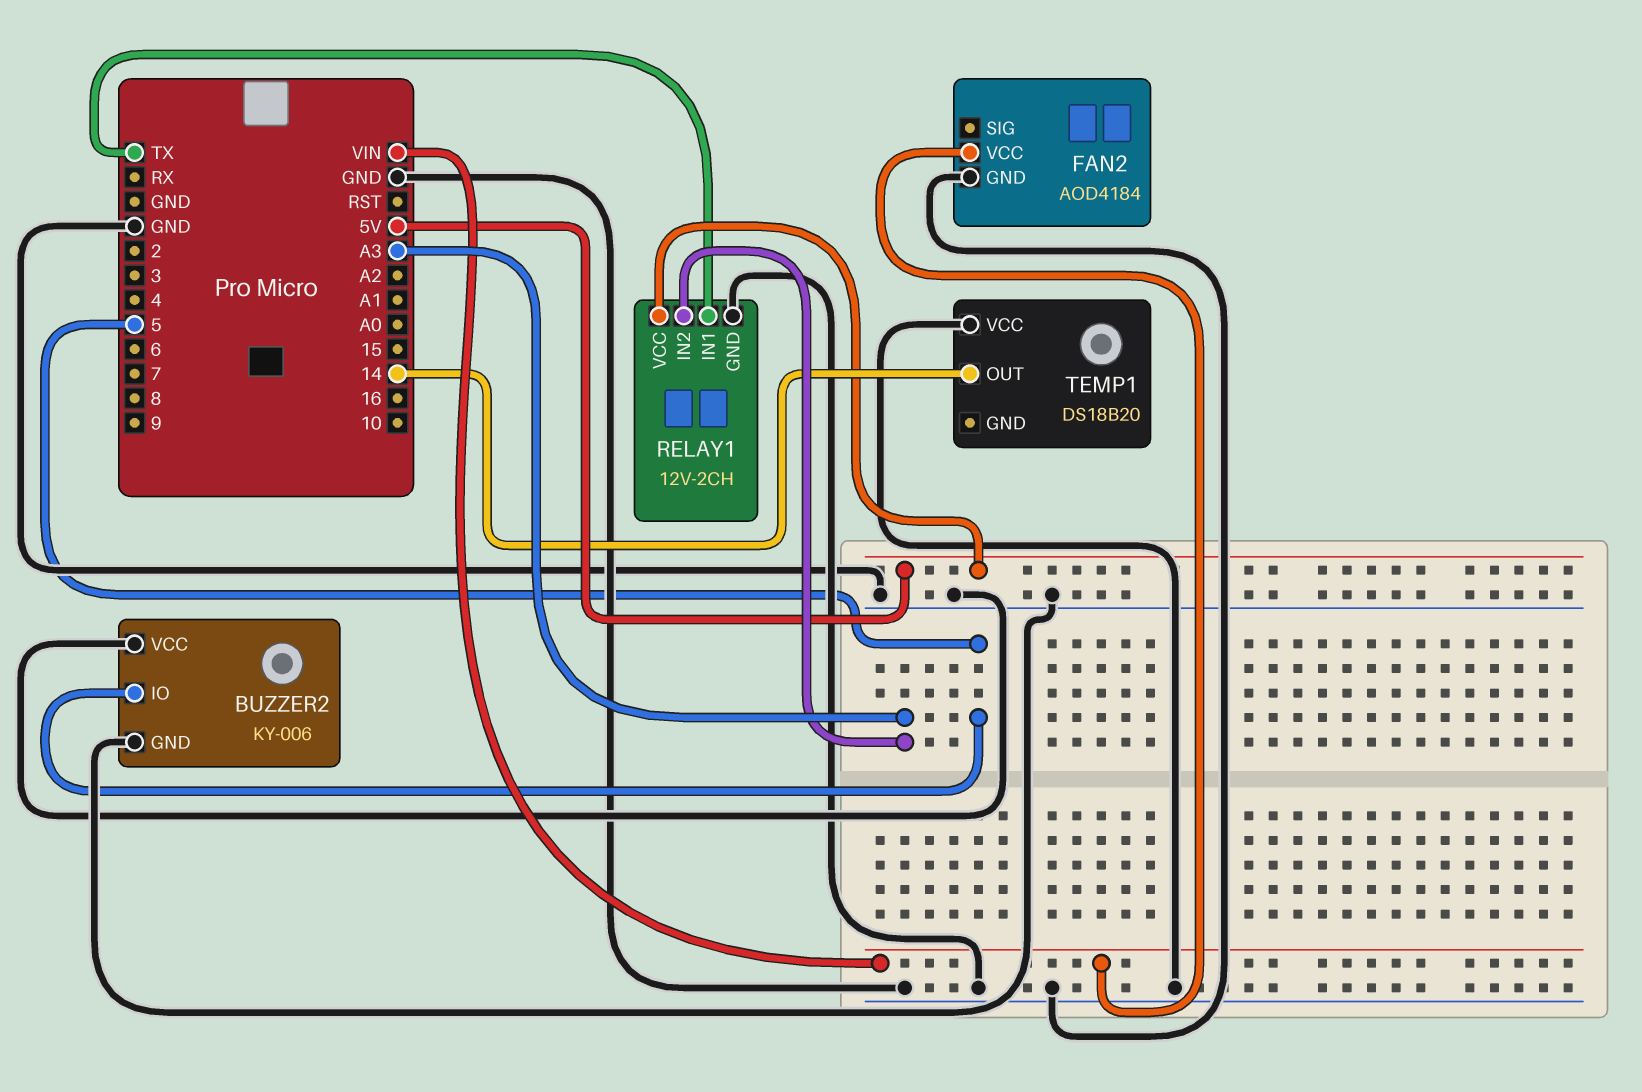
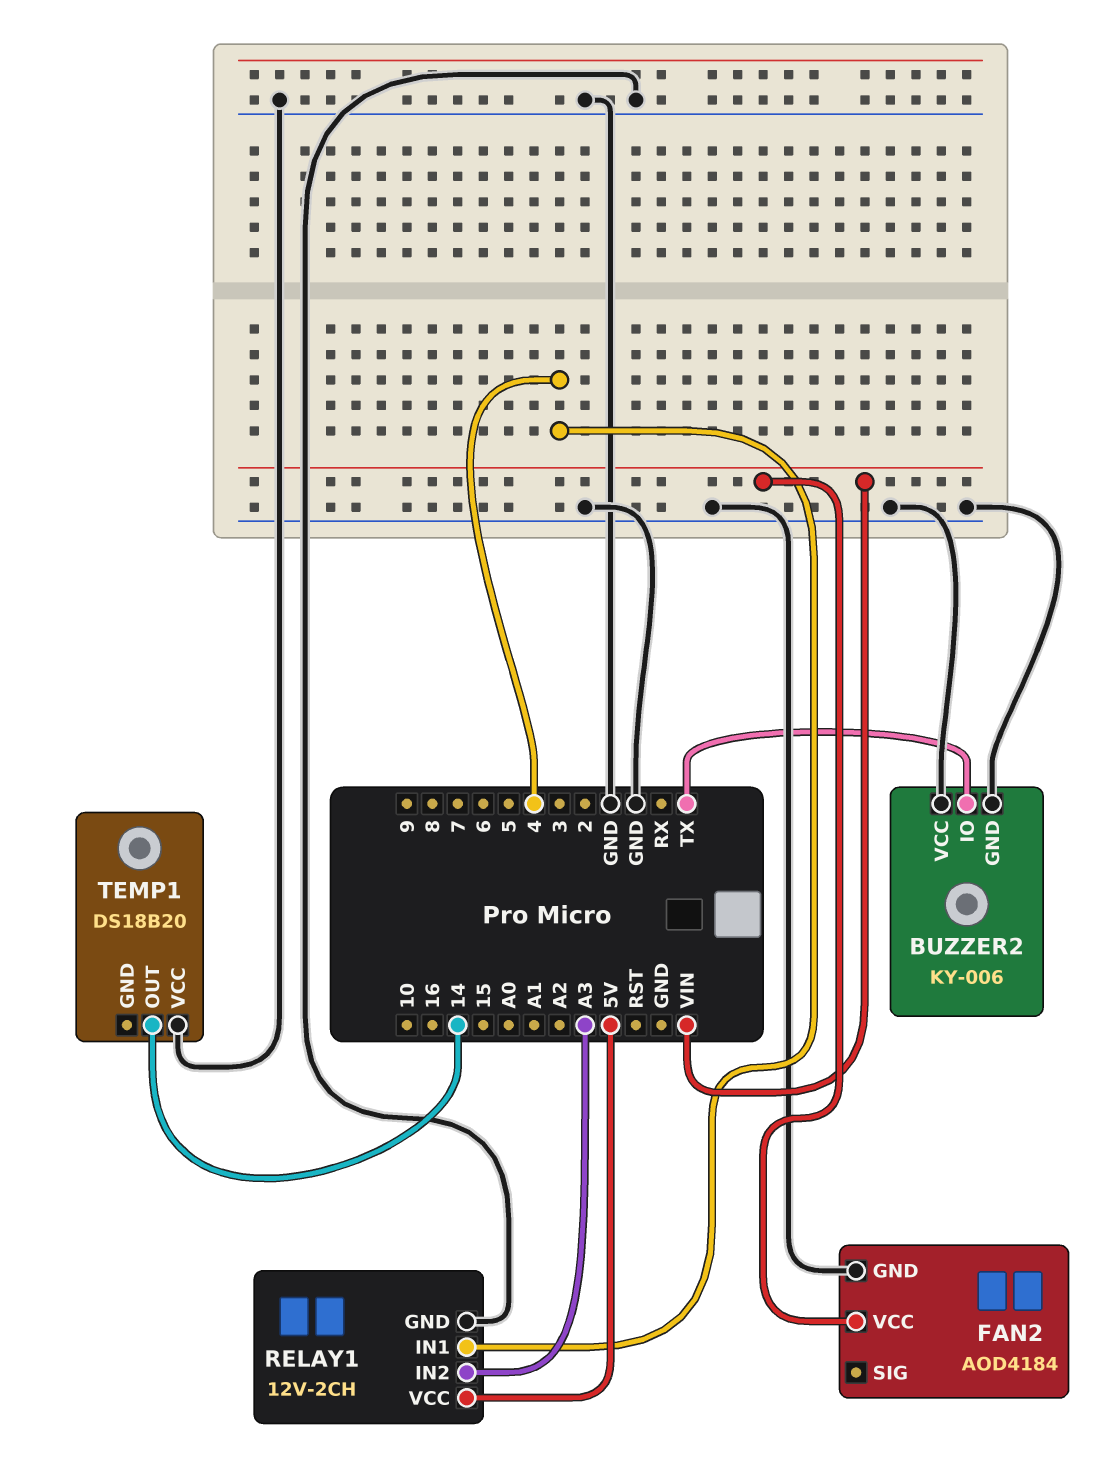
BUZZER2 pin IO: 5 -> TX
RELAY1 pin IN1: TX -> 4

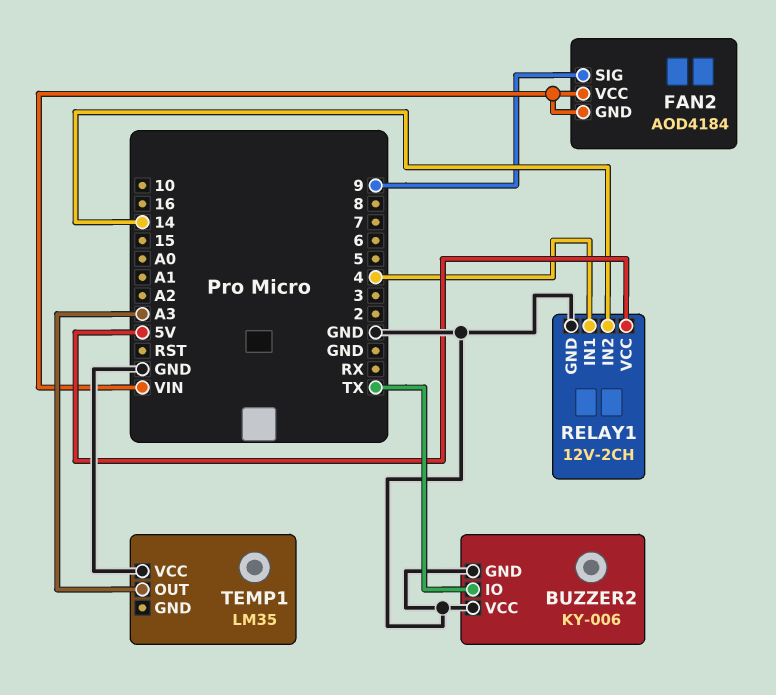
FAN2 pin GND: GND -> VIN
FAN2 pin SIG: none -> 9
RELAY1 pin IN2: A3 -> 14
TEMP1: DS18B20 -> LM35
TEMP1 pin OUT: 14 -> A3

